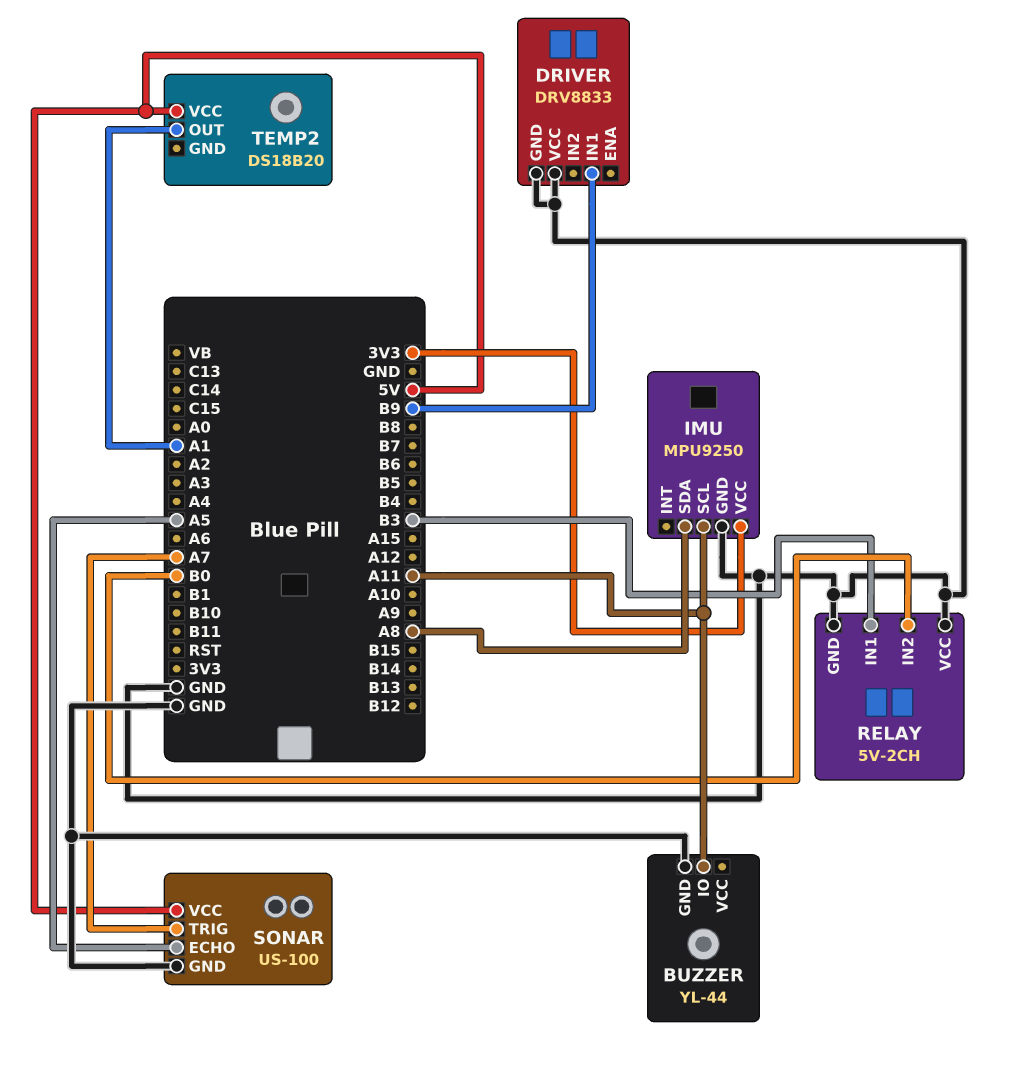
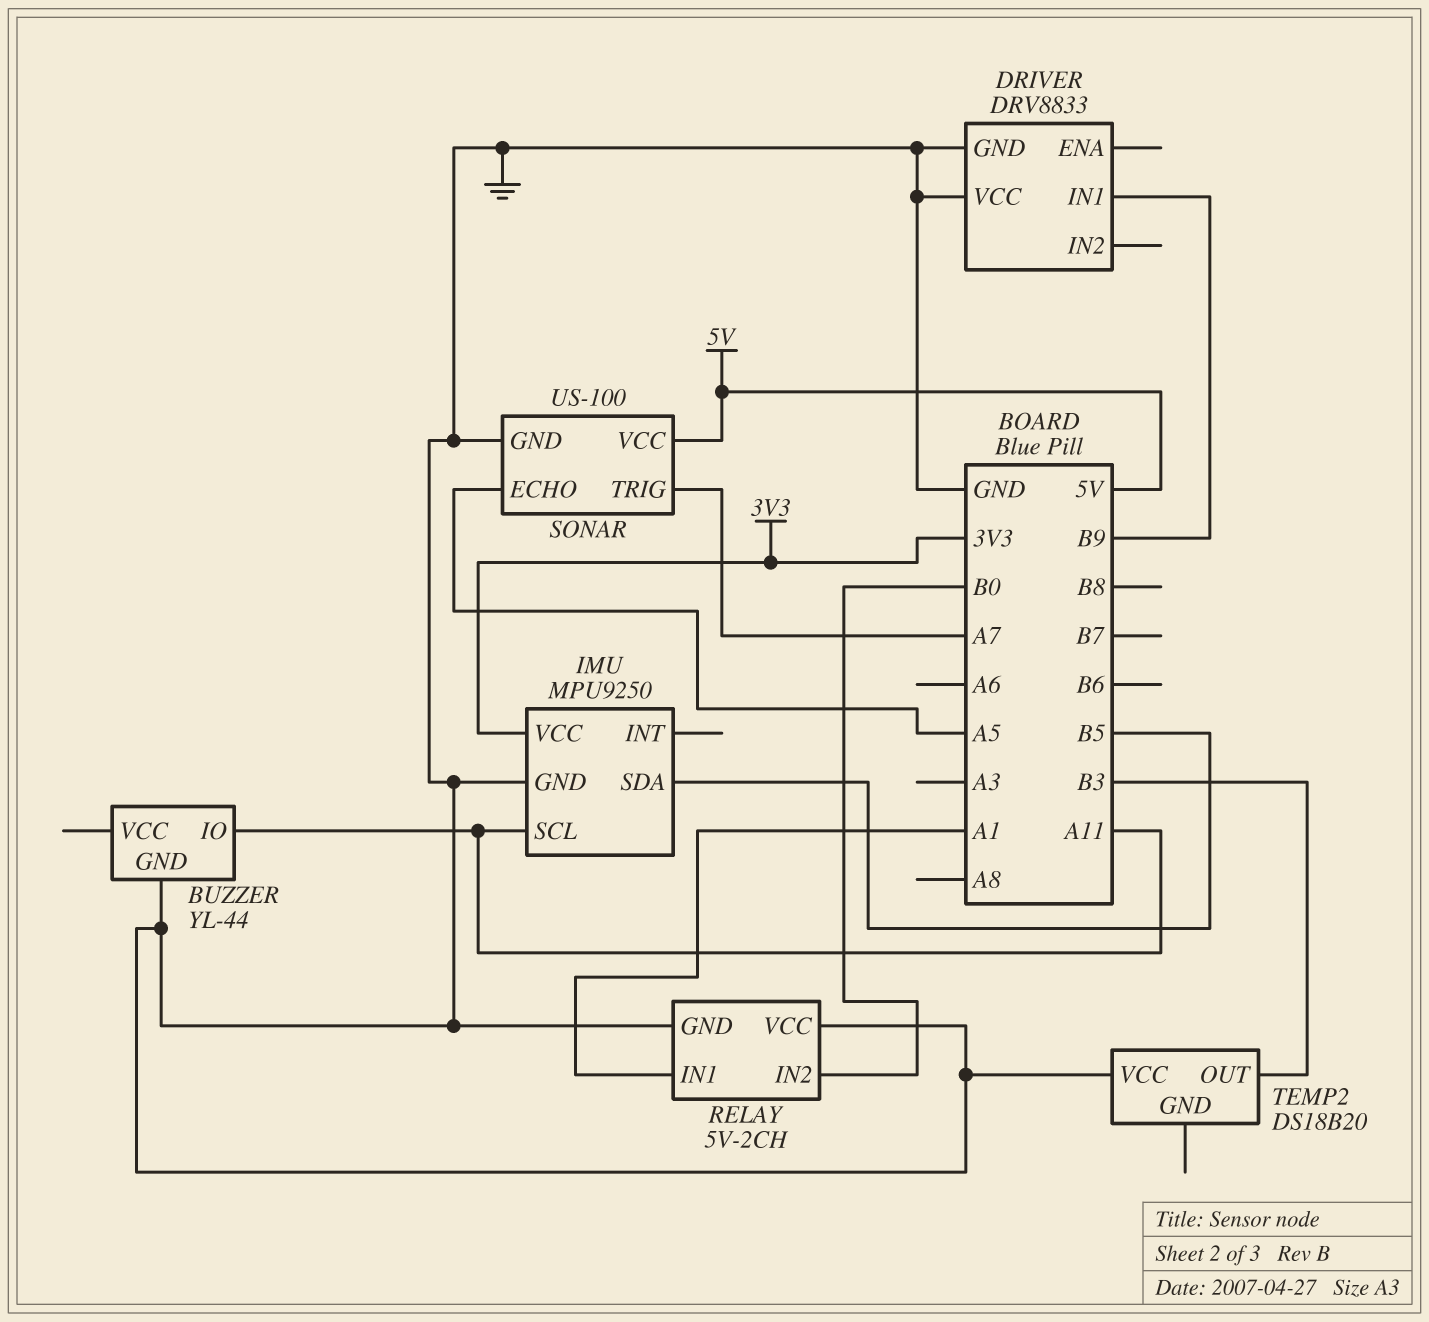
IMU pin SDA: A8 -> B5
RELAY pin IN1: B3 -> A1
TEMP2 pin OUT: A1 -> B3
TEMP2 pin VCC: 5V -> GND

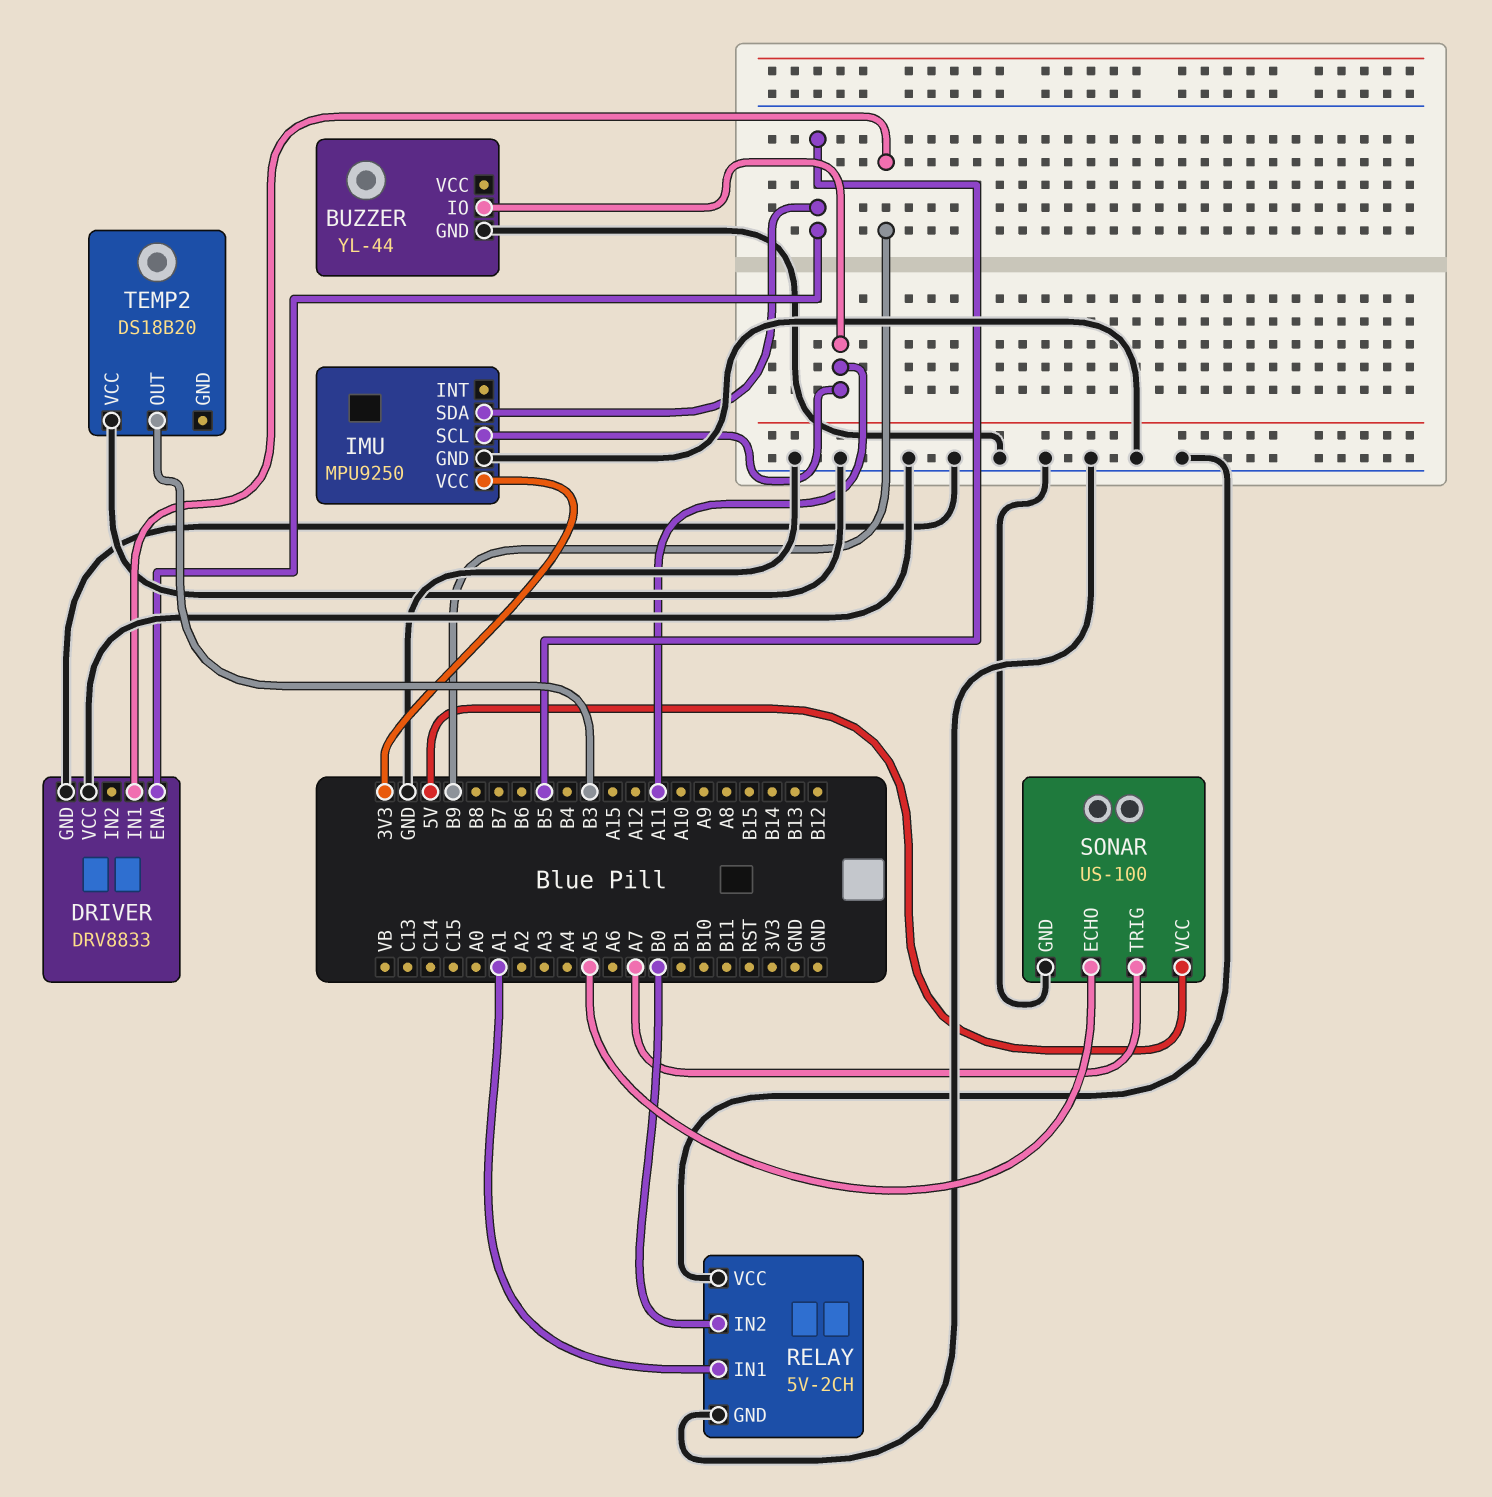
DRIVER pin ENA: none -> B5

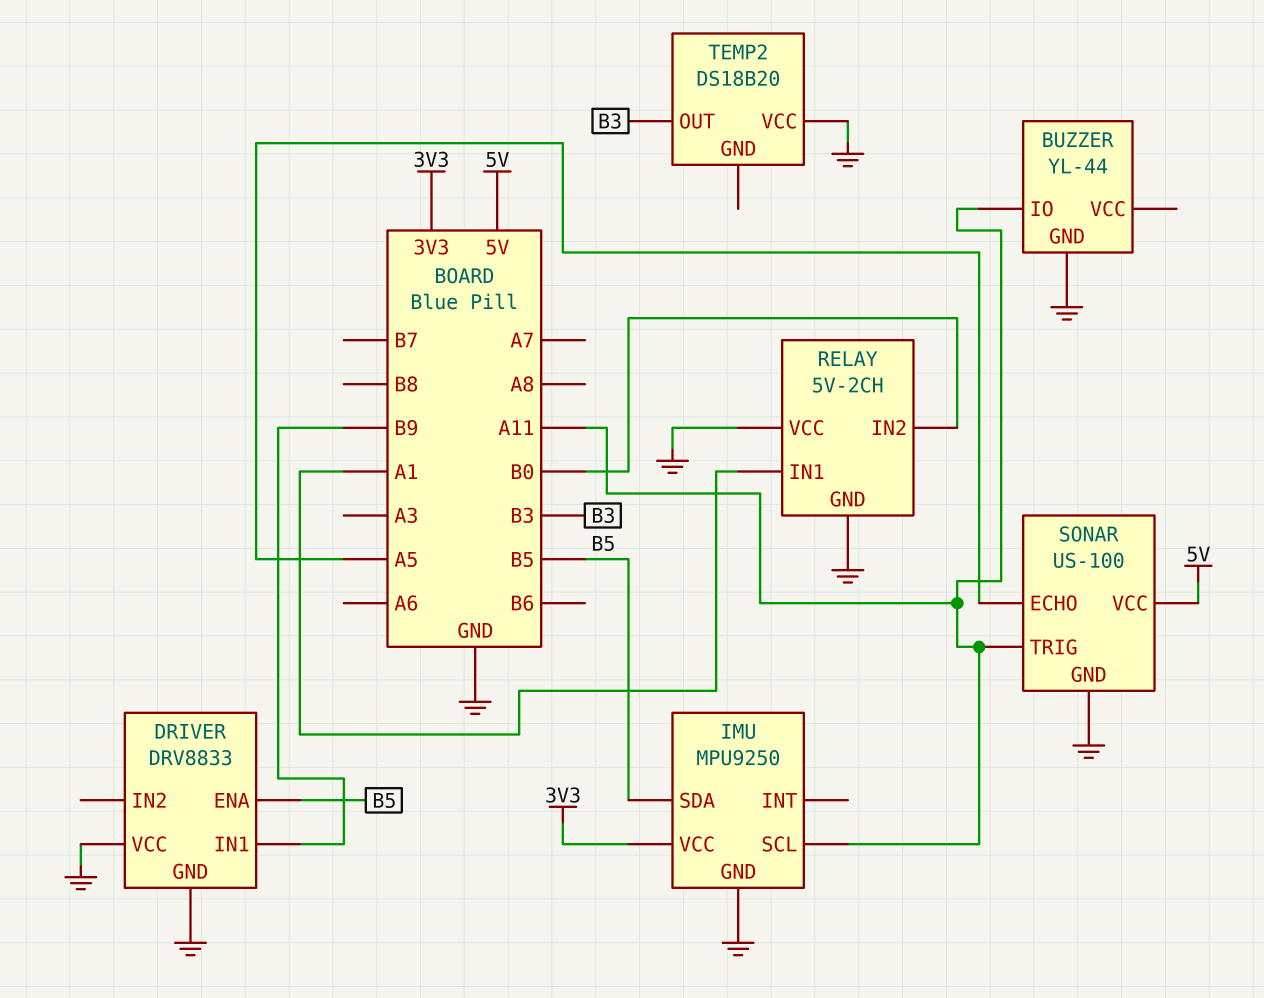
SONAR pin TRIG: A7 -> A11

